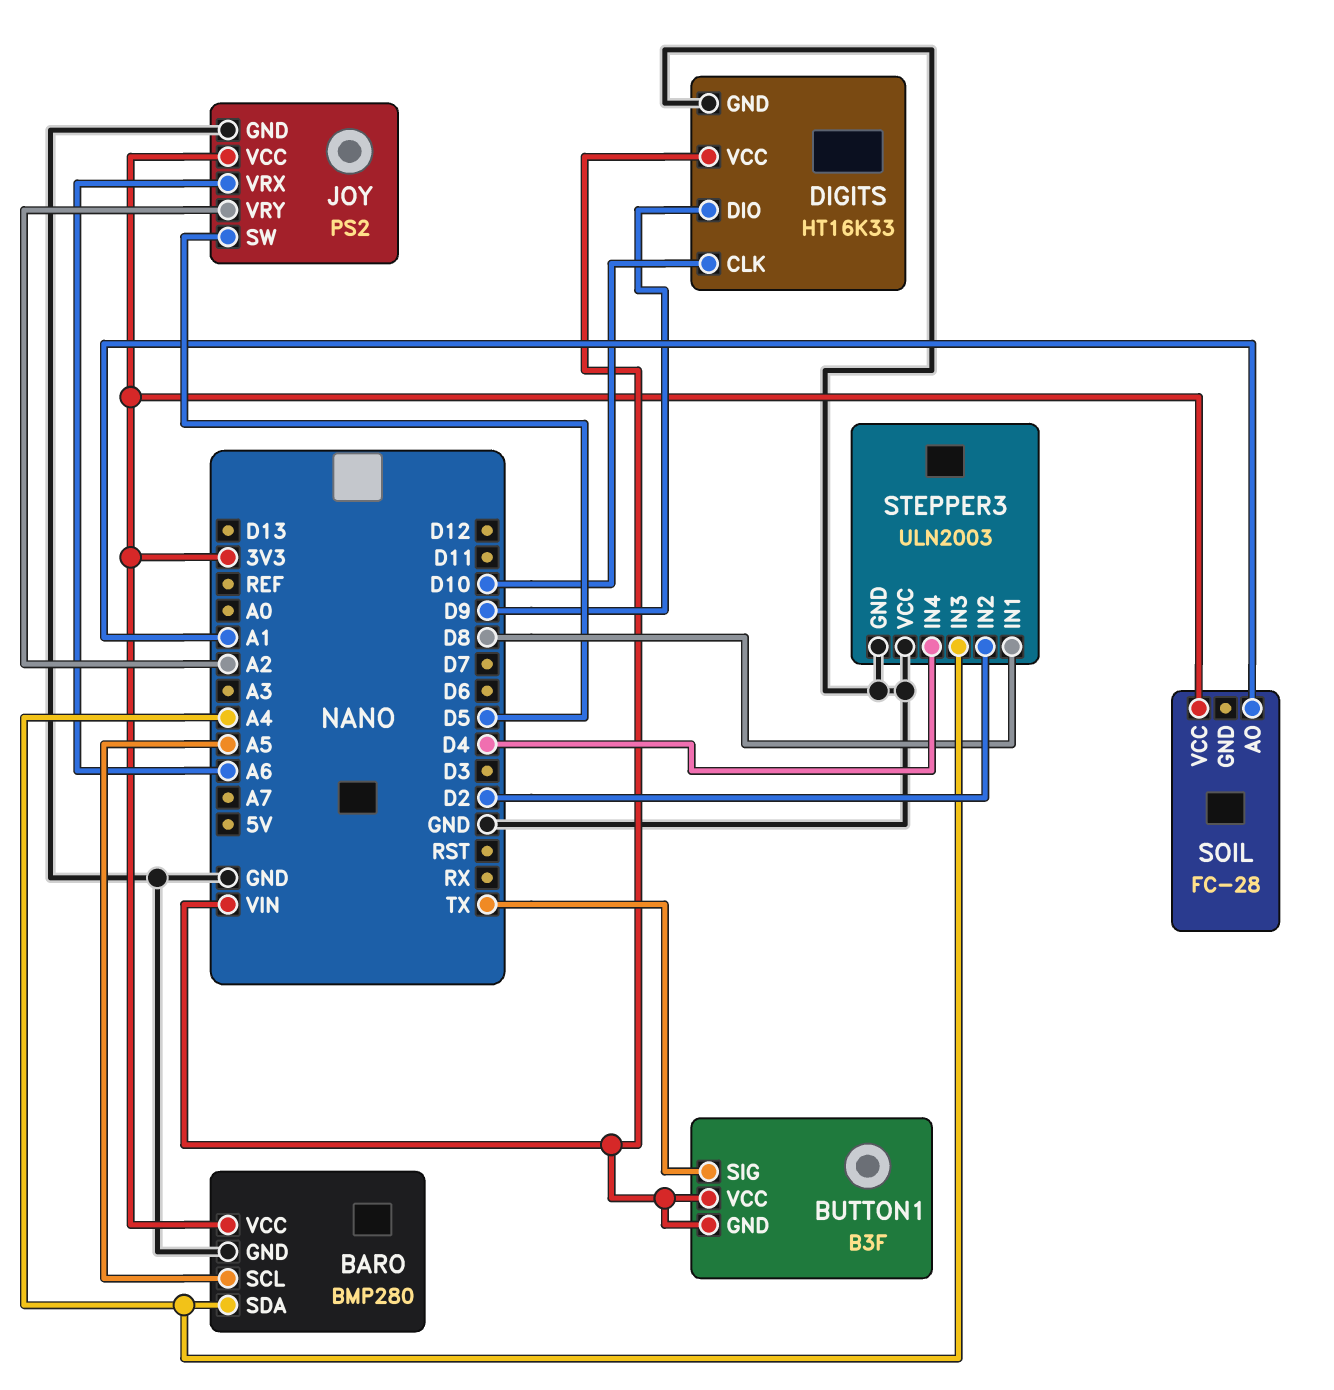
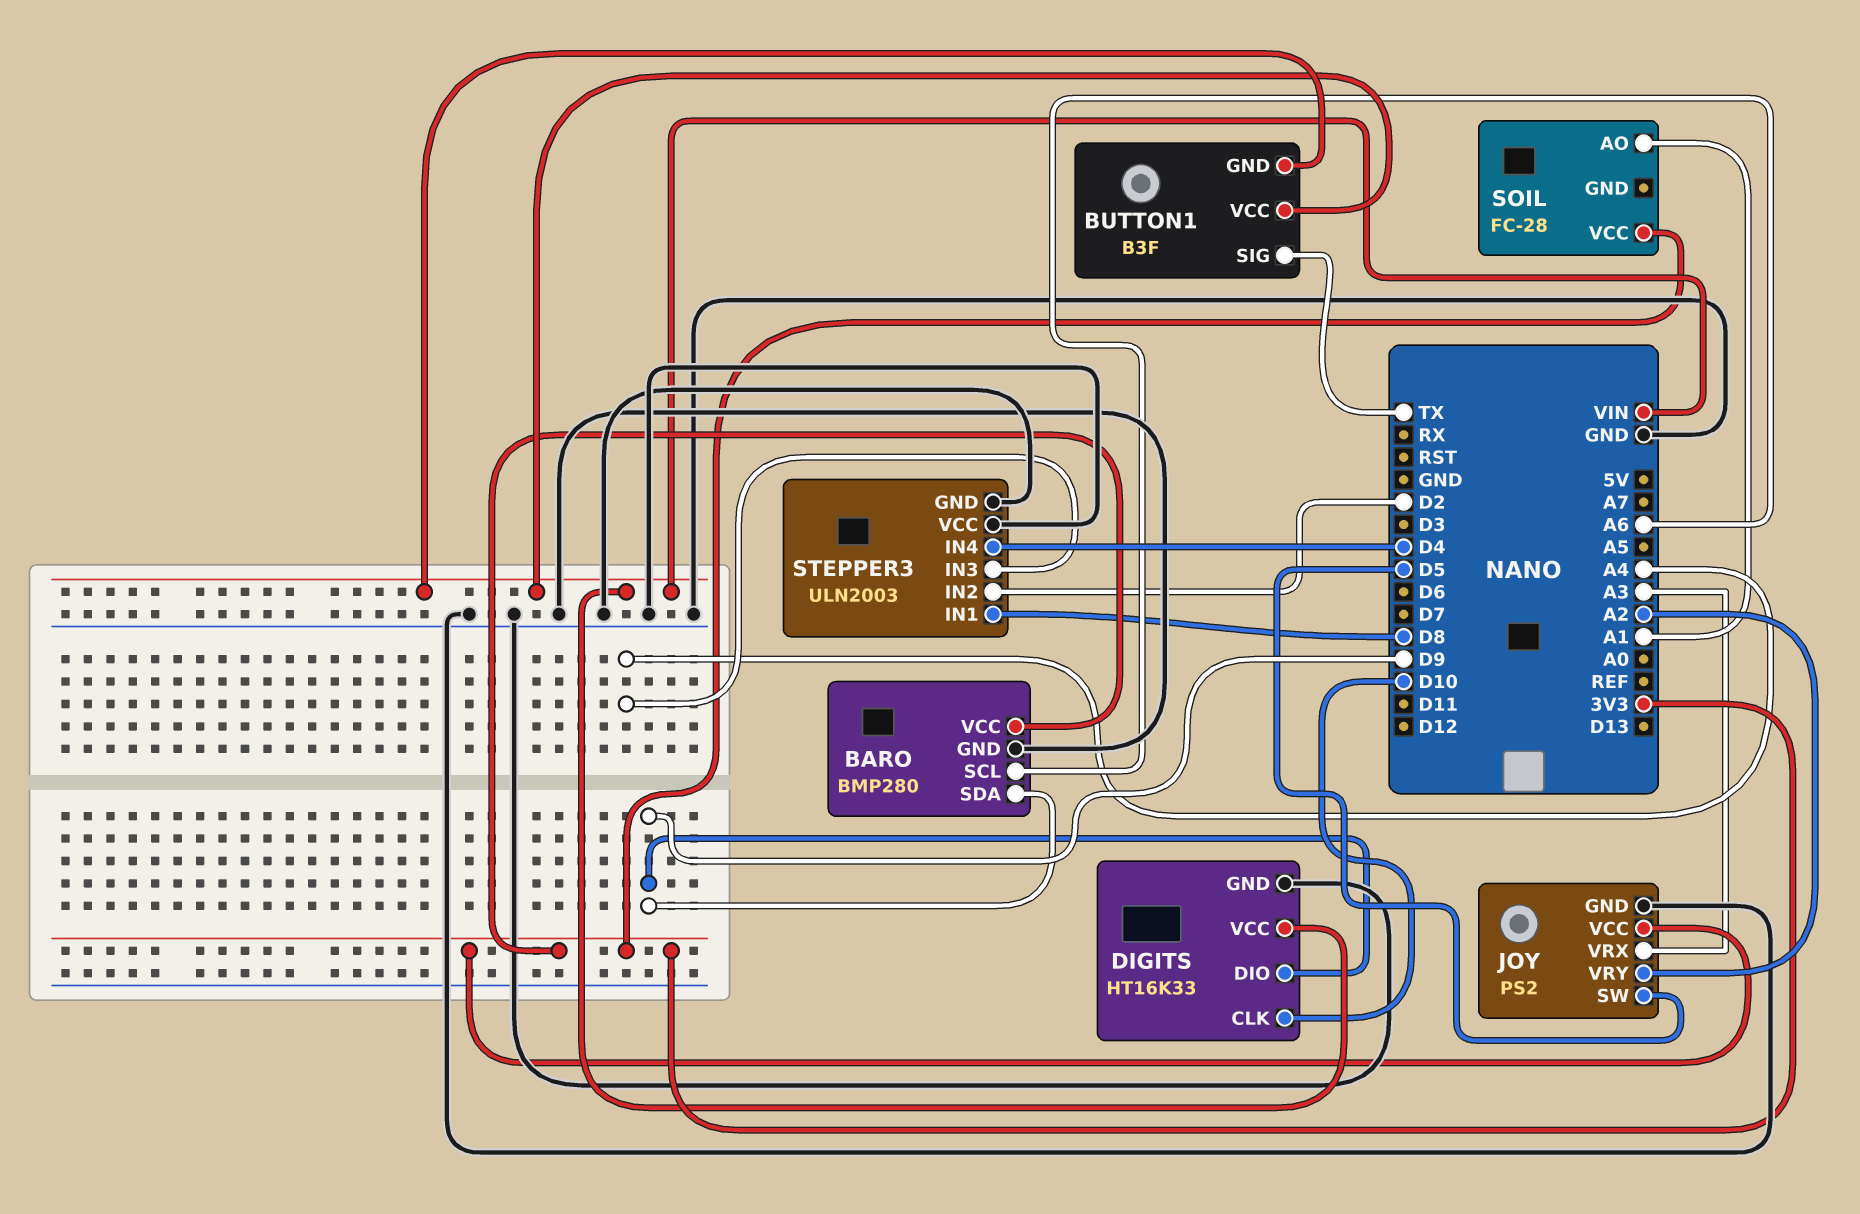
BARO pin SCL: A5 -> A6
BARO pin SDA: A4 -> D9
JOY pin VRX: A6 -> A3

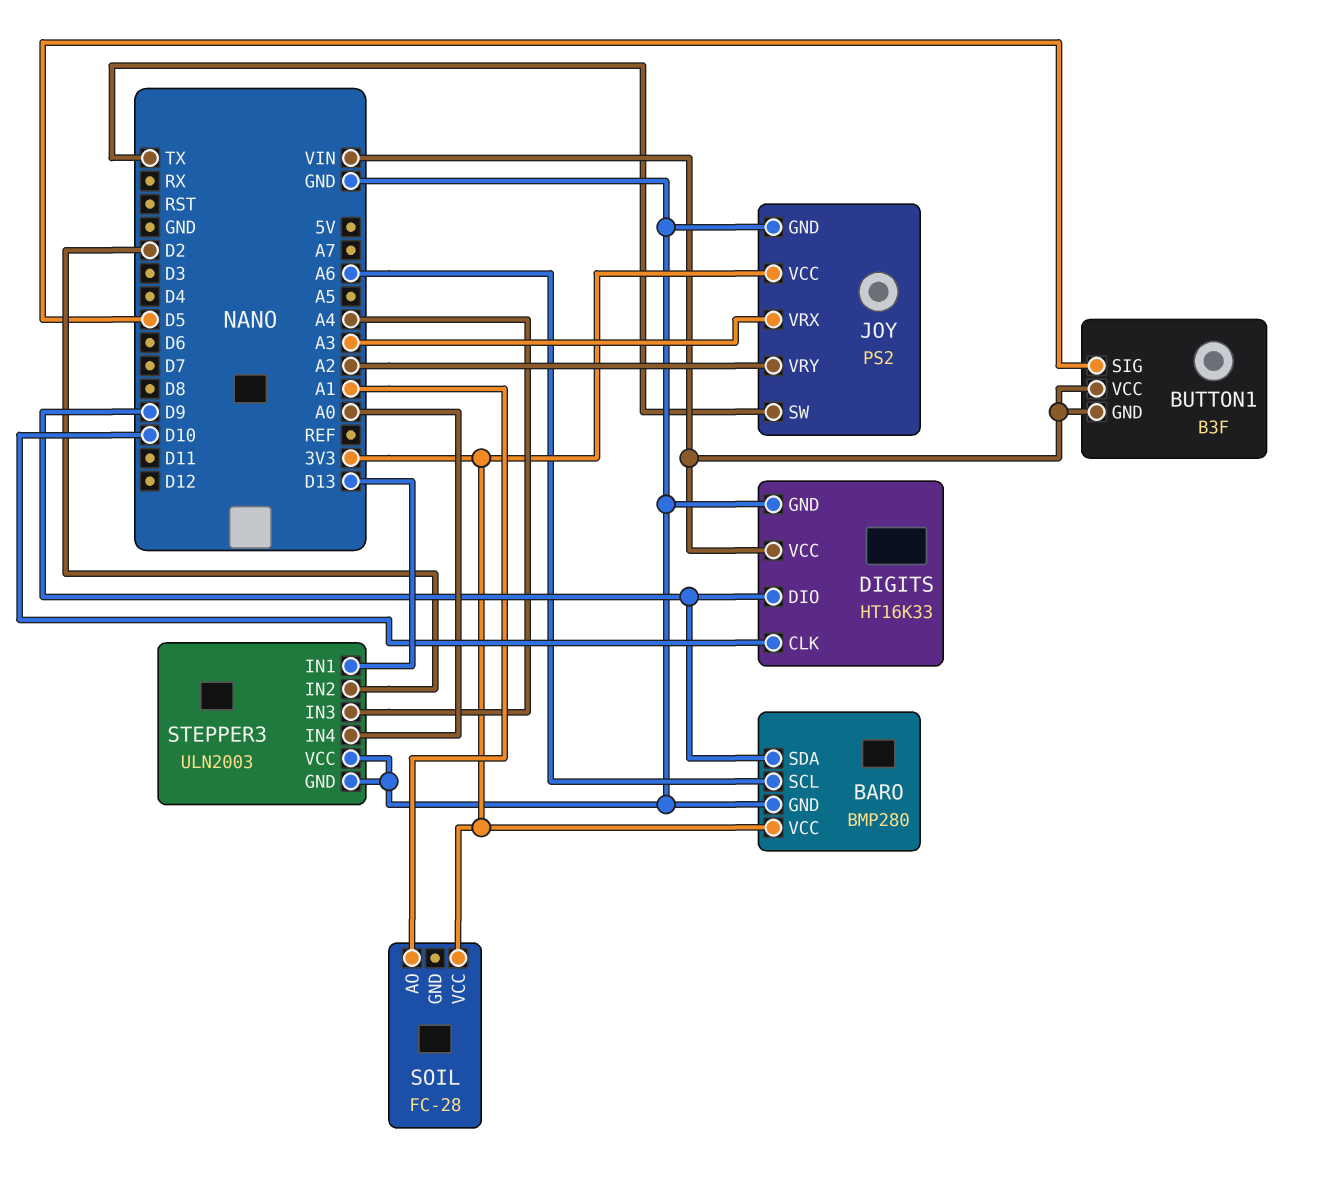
BUTTON1 pin SIG: TX -> D5
JOY pin SW: D5 -> TX
STEPPER3 pin IN1: D8 -> D13
STEPPER3 pin IN4: D4 -> A0

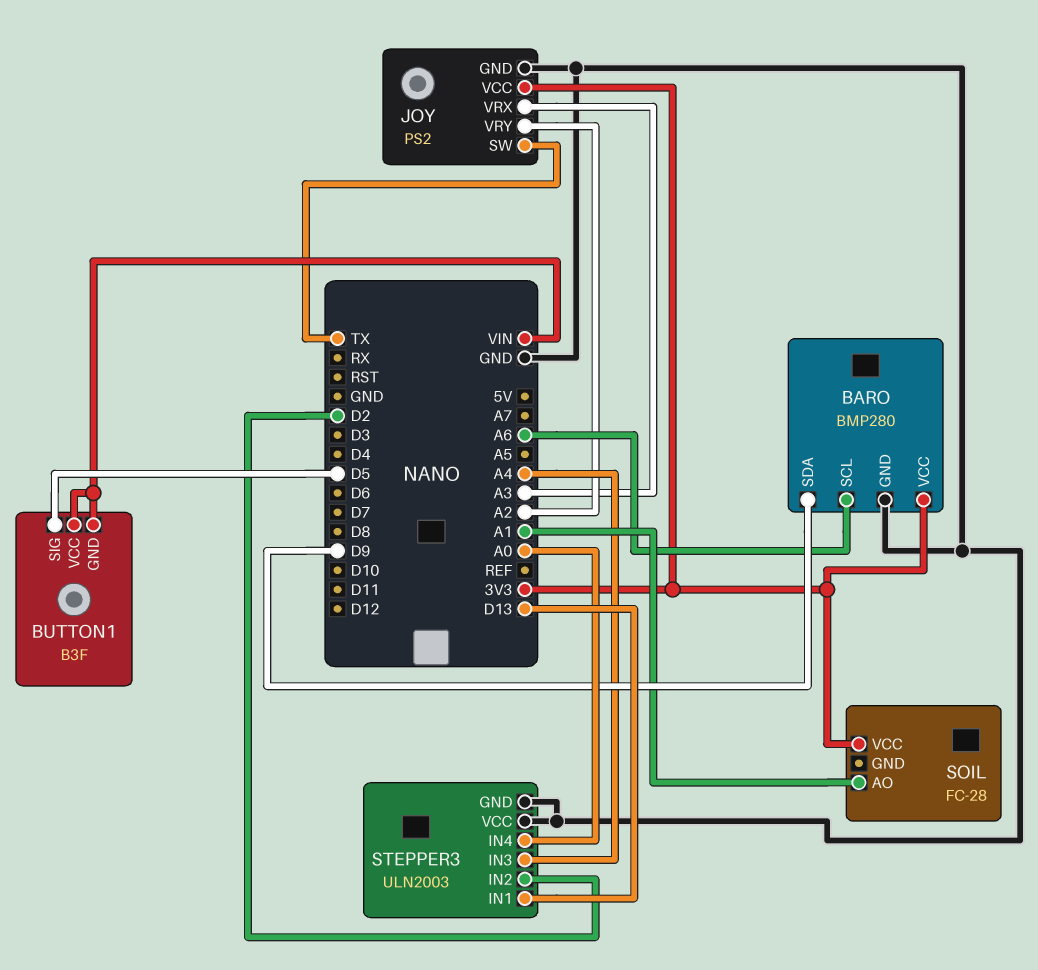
DIGITS: HT16K33 -> none
DIGITS pin CLK: D10 -> none
DIGITS pin DIO: D9 -> none
DIGITS pin GND: GND -> none
DIGITS pin VCC: VIN -> none

